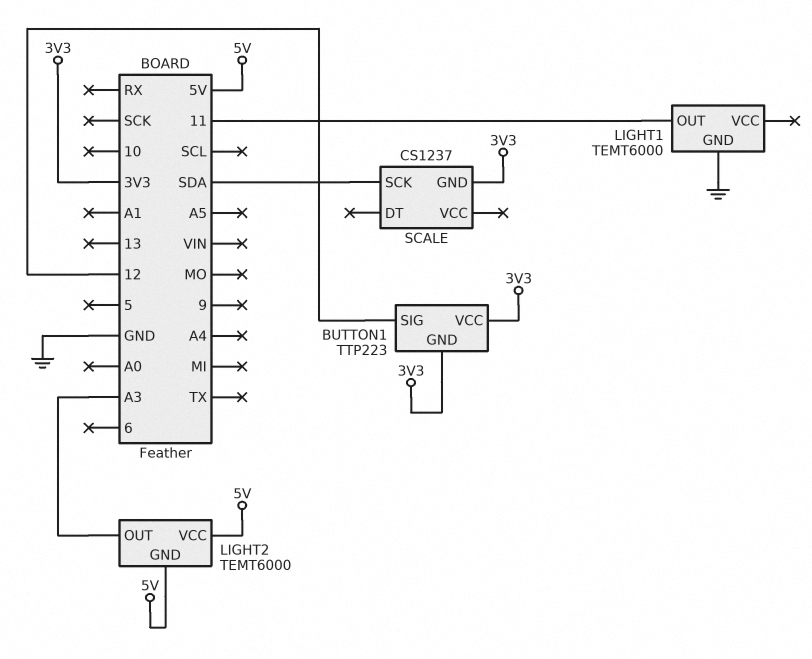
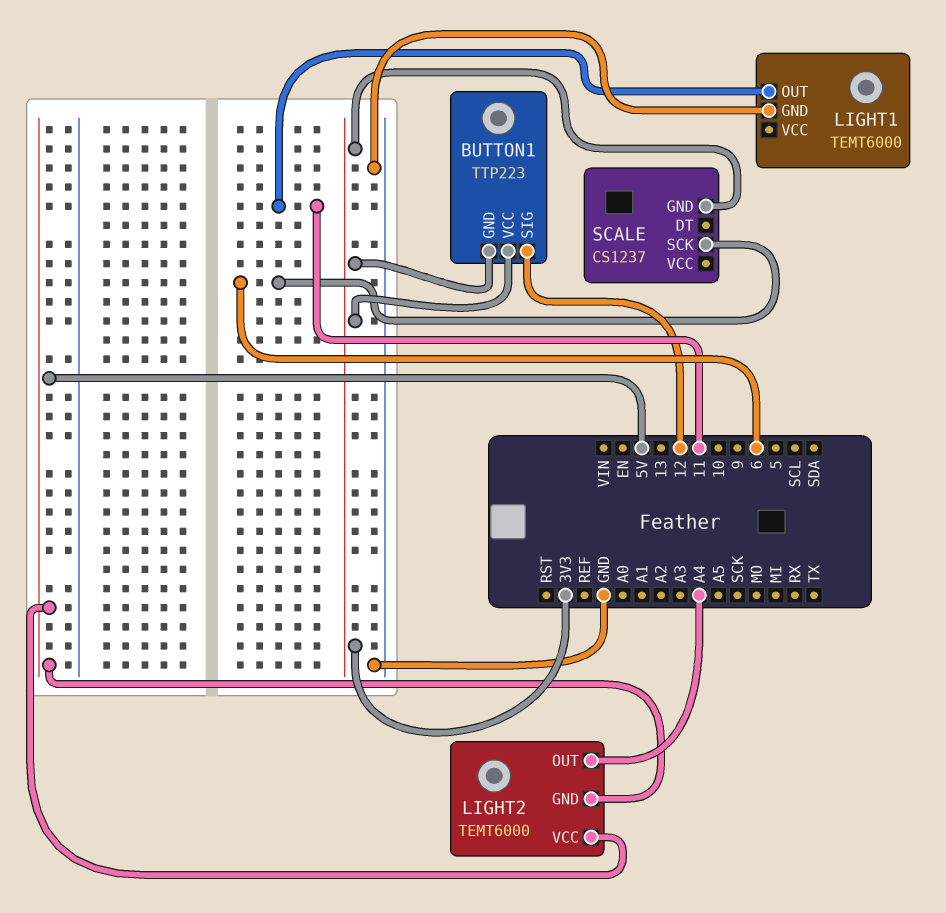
LIGHT2 pin OUT: A3 -> A4
SCALE pin SCK: SDA -> 6

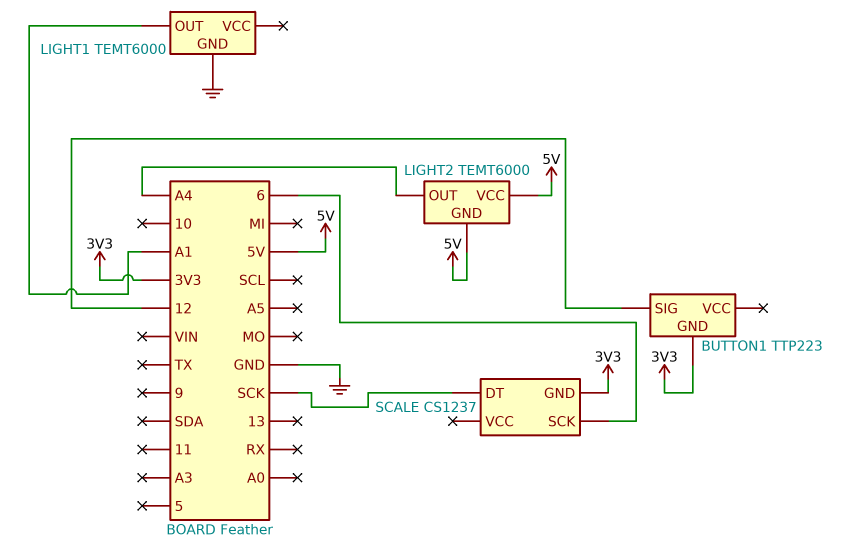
BUTTON1 pin VCC: 3V3 -> none
LIGHT1 pin OUT: 11 -> A1
SCALE pin DT: none -> SCK

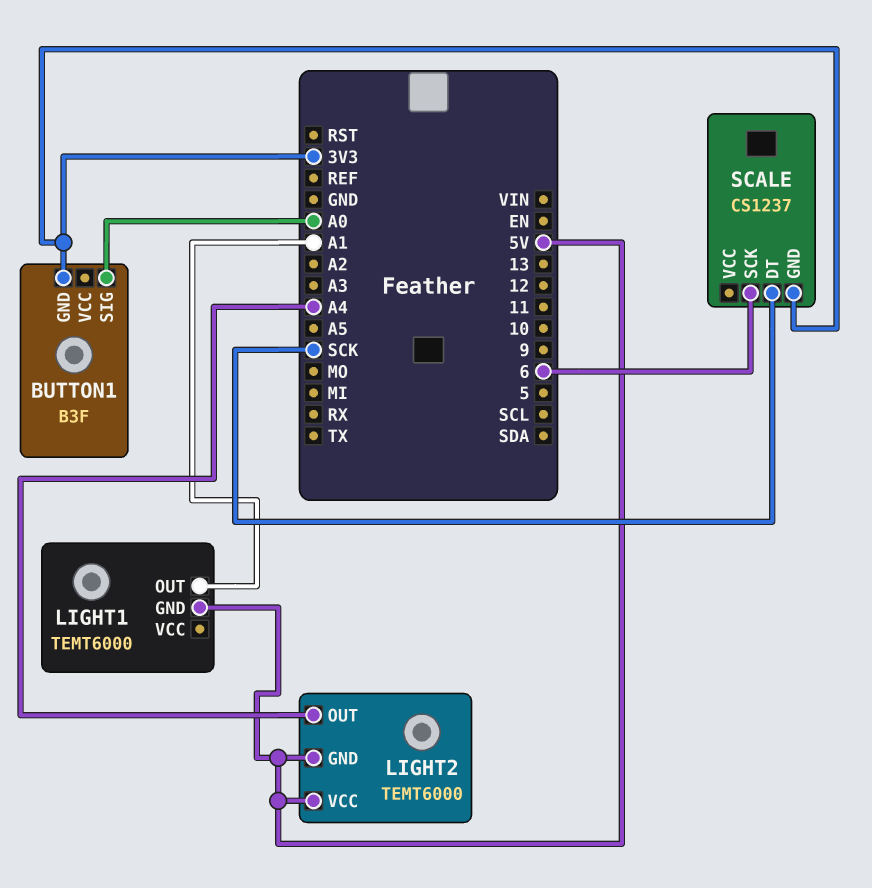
BUTTON1: TTP223 -> B3F
BUTTON1 pin SIG: 12 -> A0
LIGHT1 pin GND: GND -> 5V

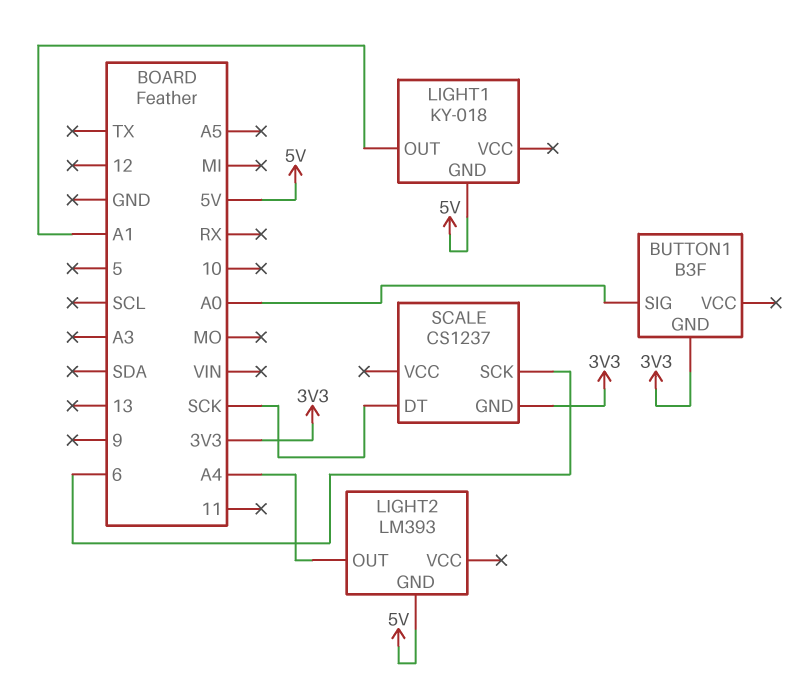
LIGHT1: TEMT6000 -> KY-018
LIGHT2: TEMT6000 -> LM393
LIGHT2 pin VCC: 5V -> none

